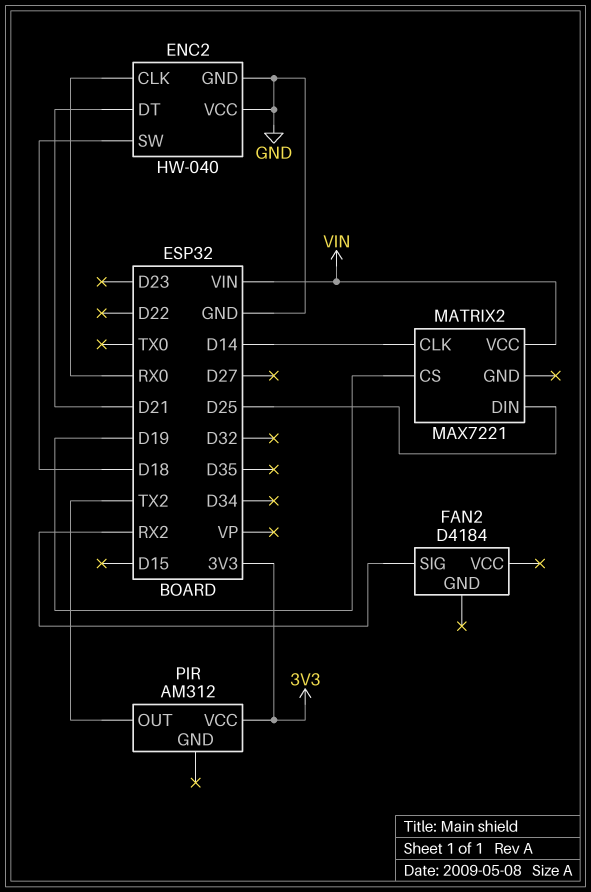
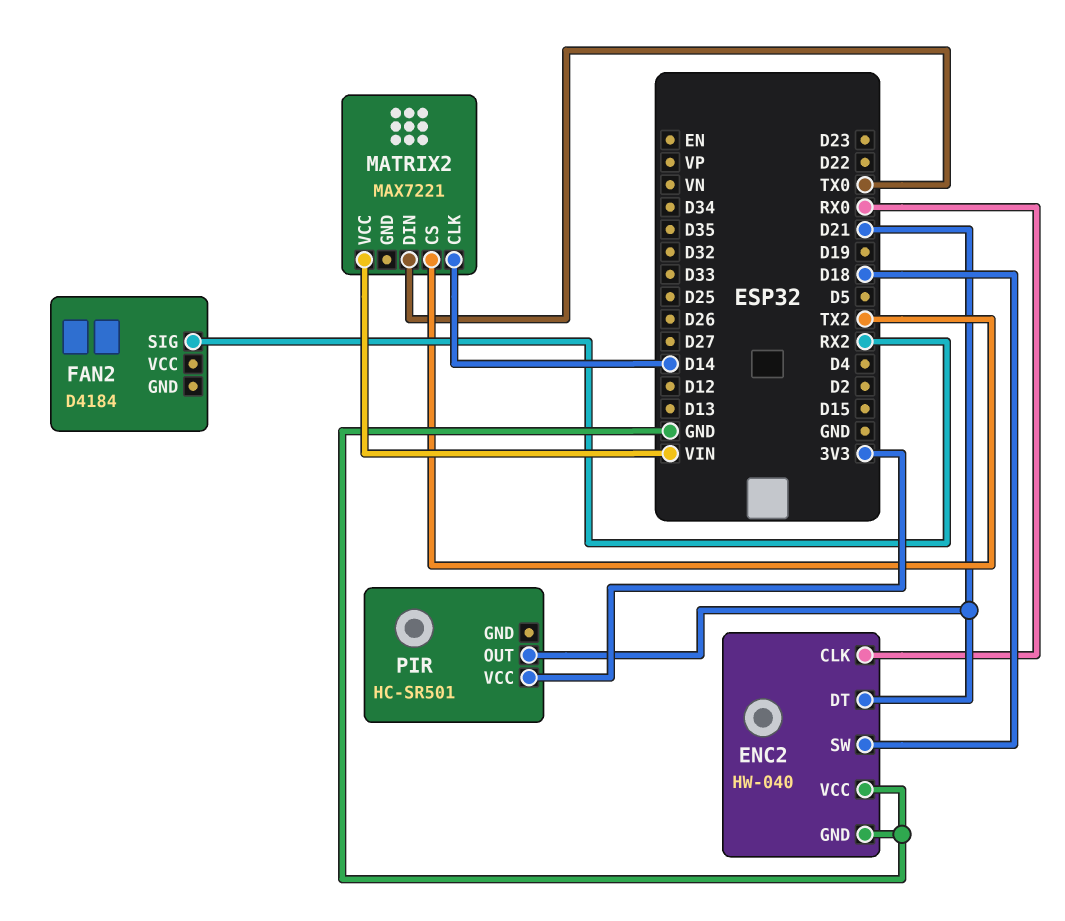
MATRIX2 pin CS: D19 -> TX2
MATRIX2 pin DIN: D25 -> TX0
PIR: AM312 -> HC-SR501
PIR pin OUT: TX2 -> D21

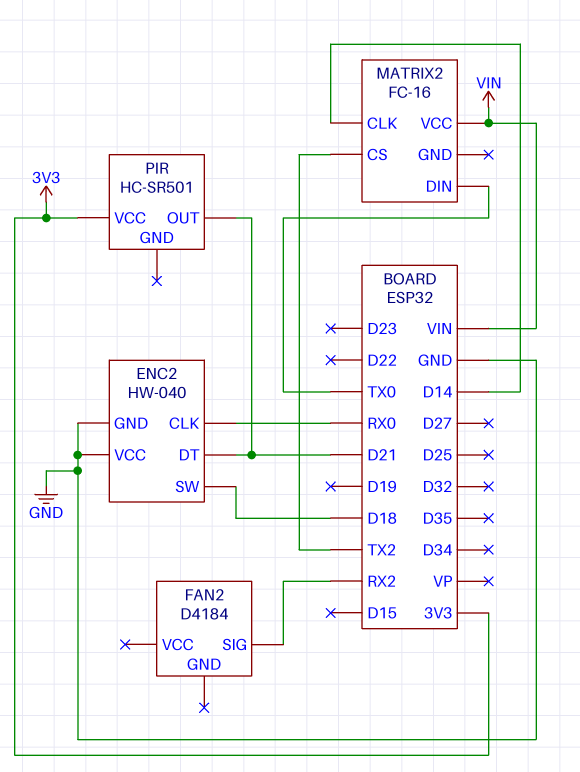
MATRIX2: MAX7221 -> FC-16

